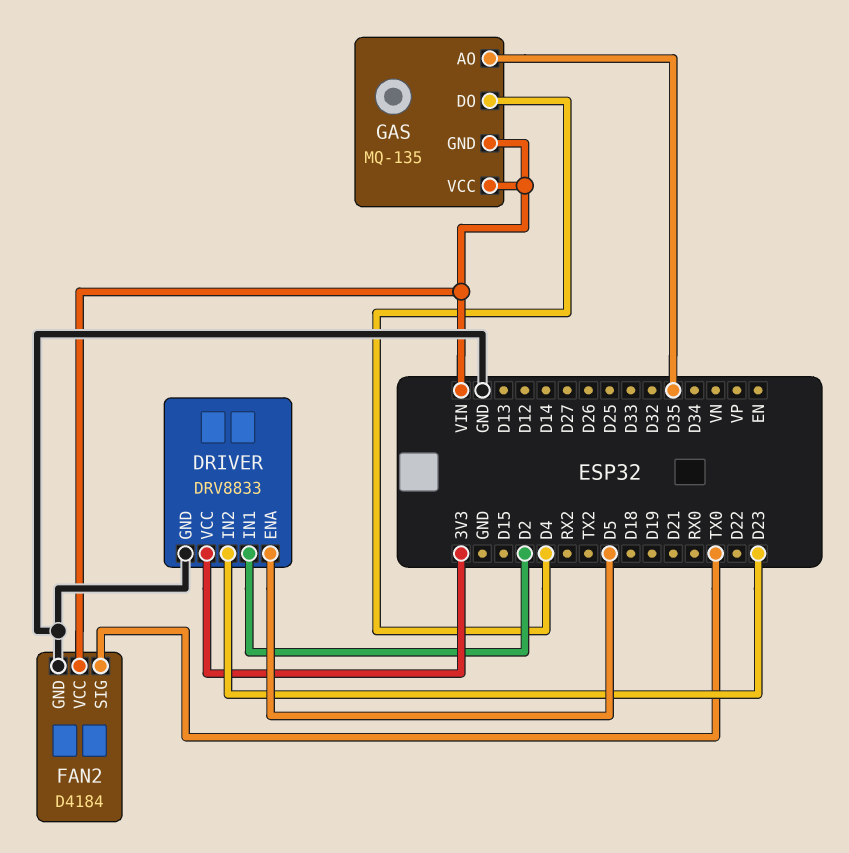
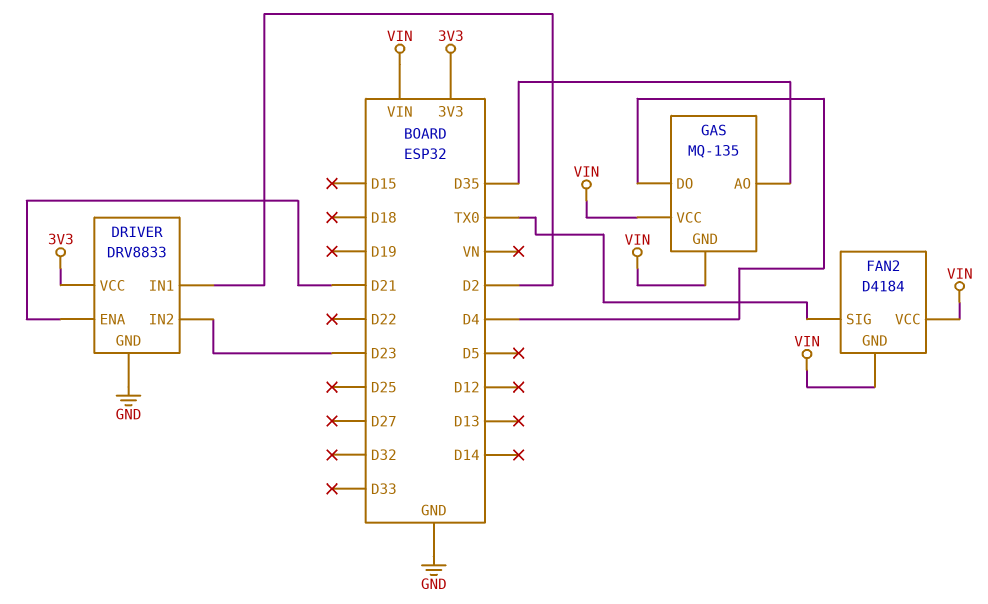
DRIVER pin ENA: D5 -> D21
FAN2 pin GND: GND -> VIN

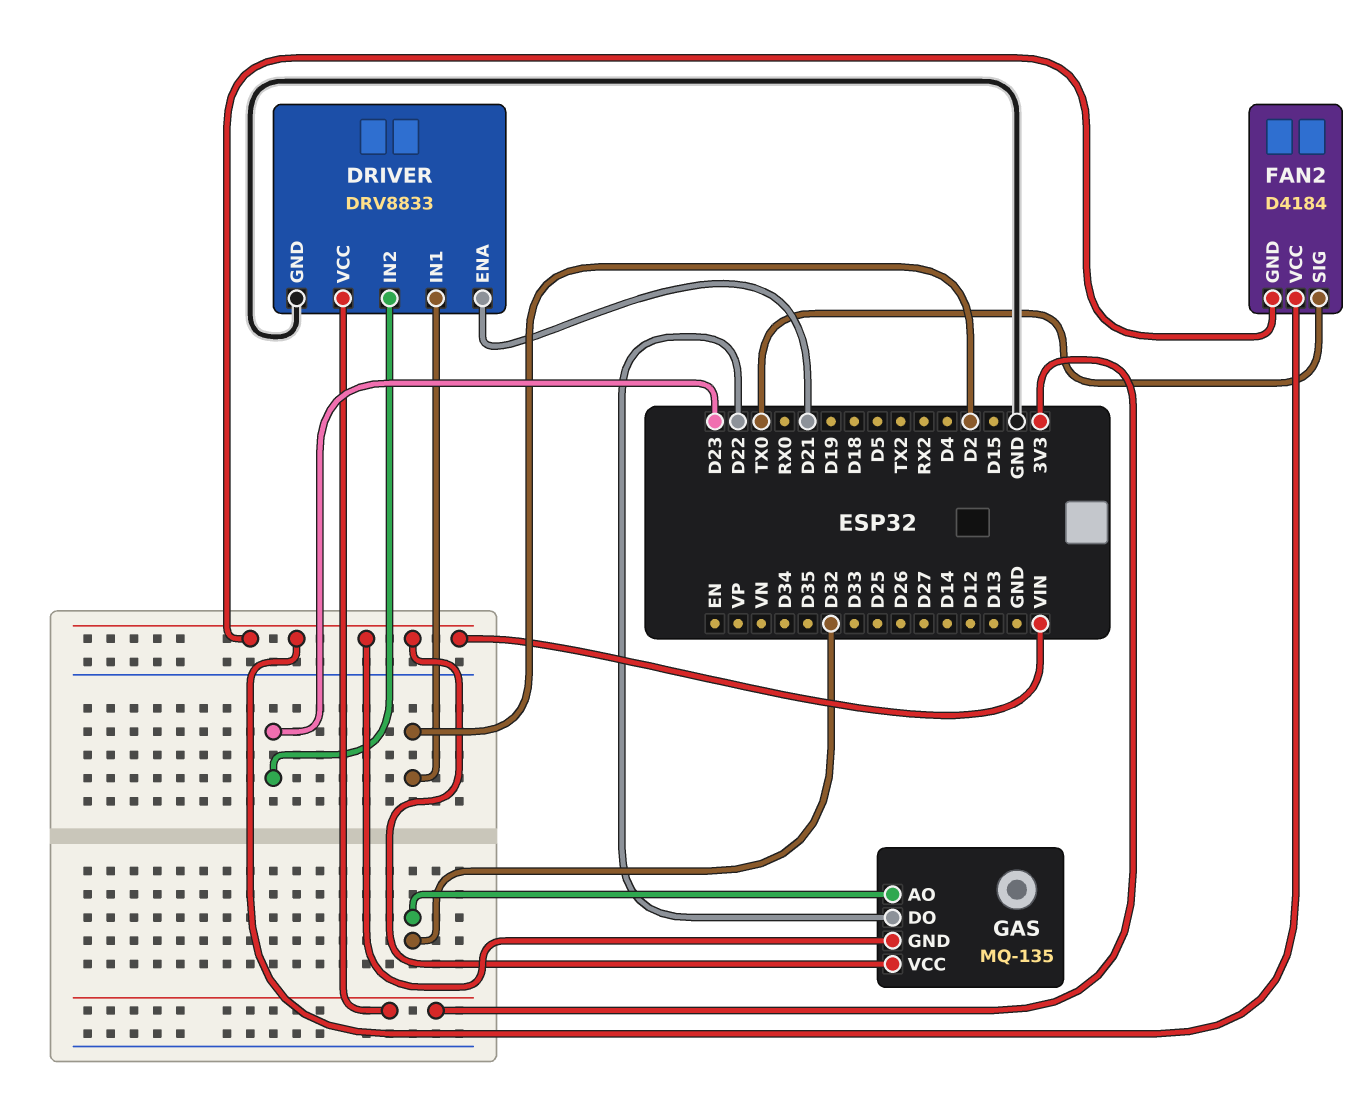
GAS pin AO: D35 -> D32
GAS pin DO: D4 -> D22

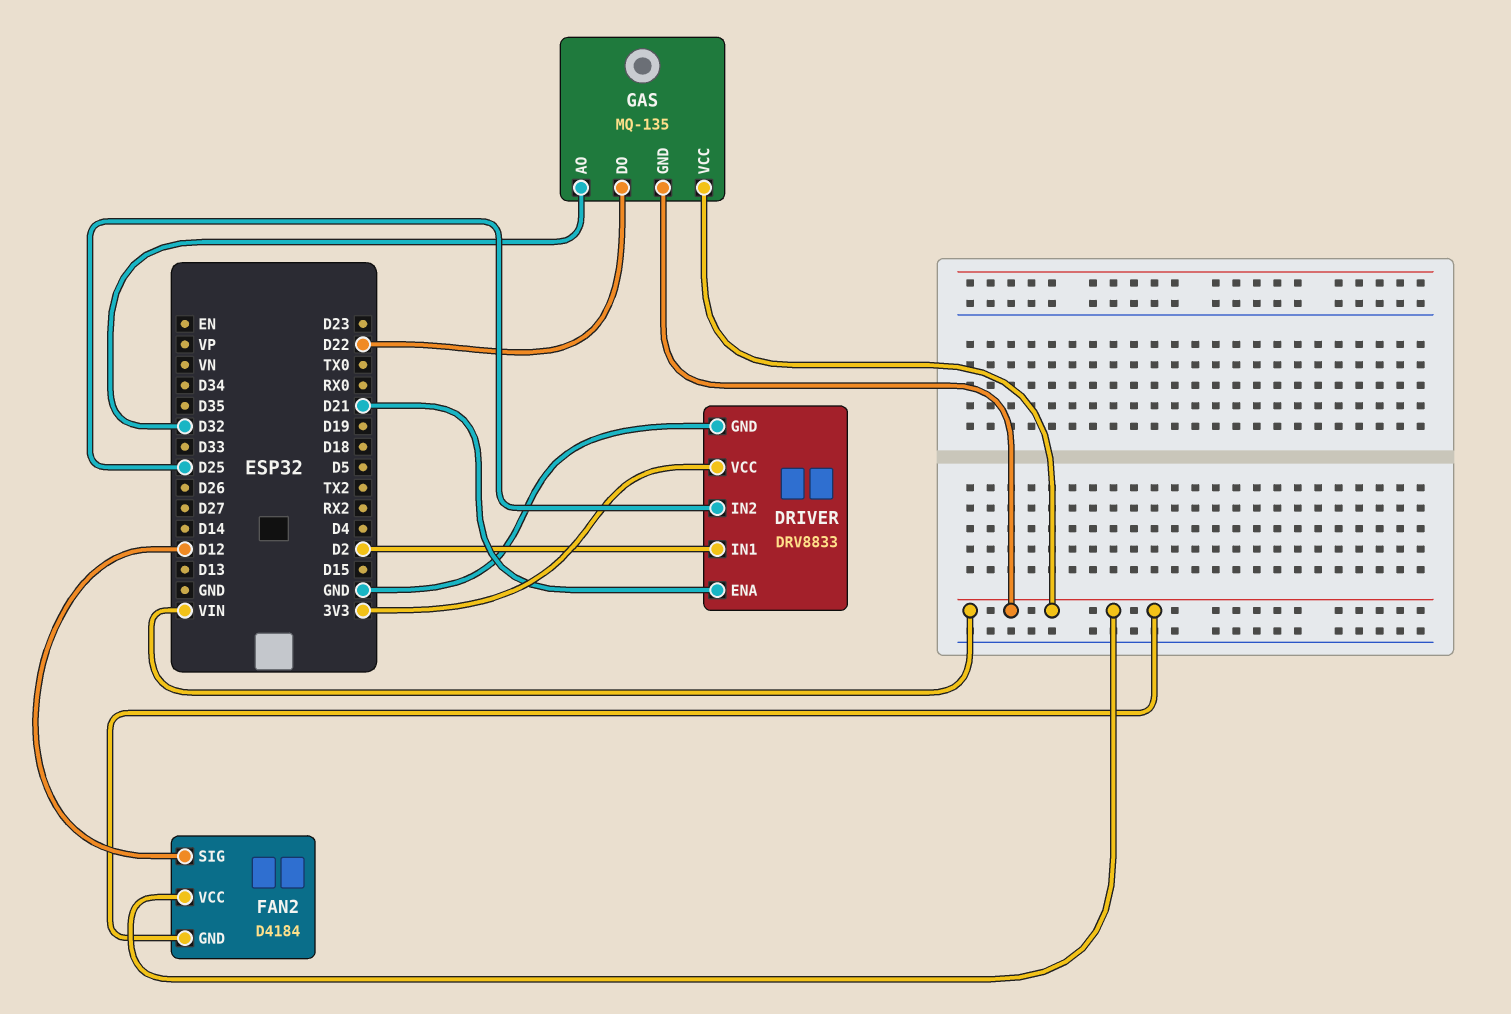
DRIVER pin IN2: D23 -> D25
FAN2 pin SIG: TX0 -> D12

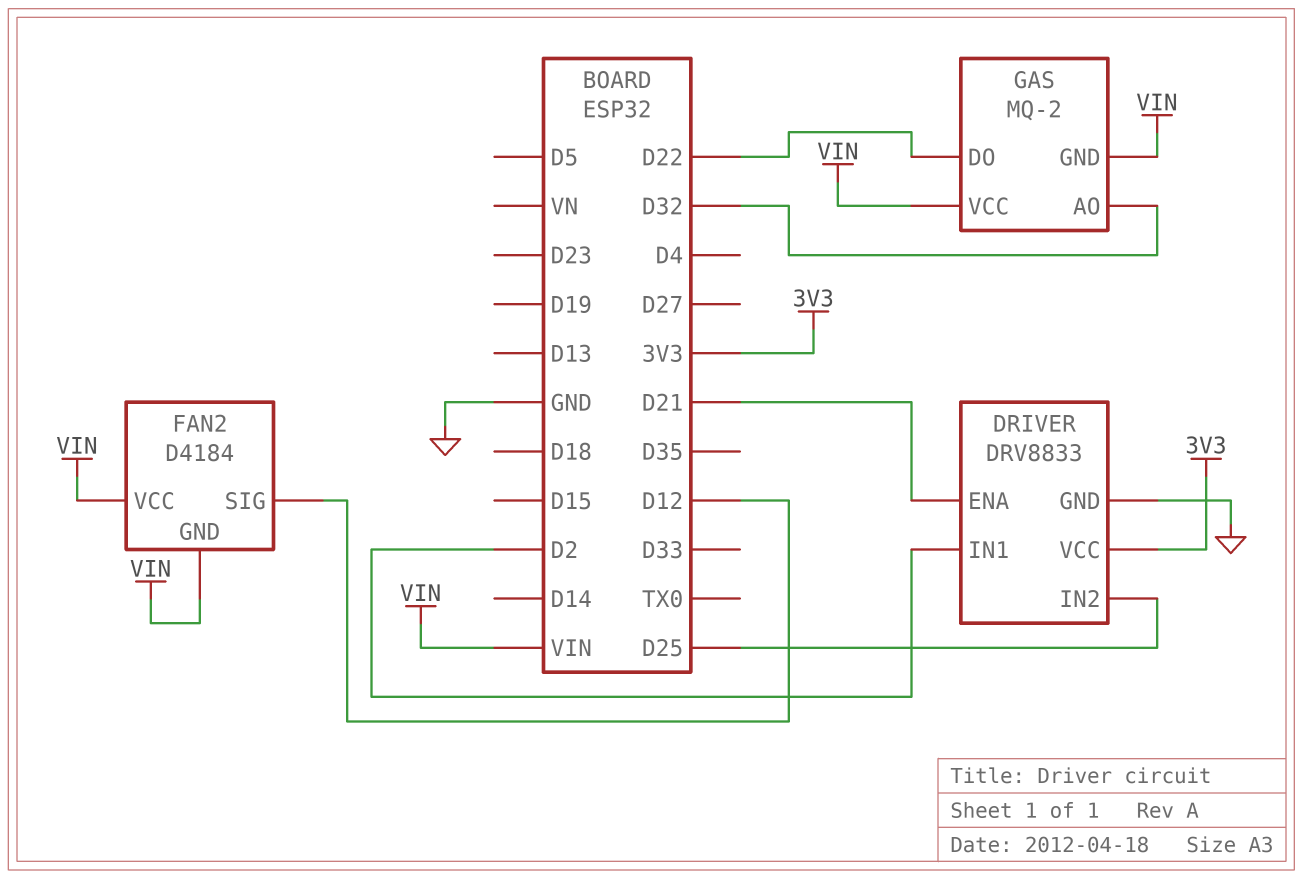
GAS: MQ-135 -> MQ-2

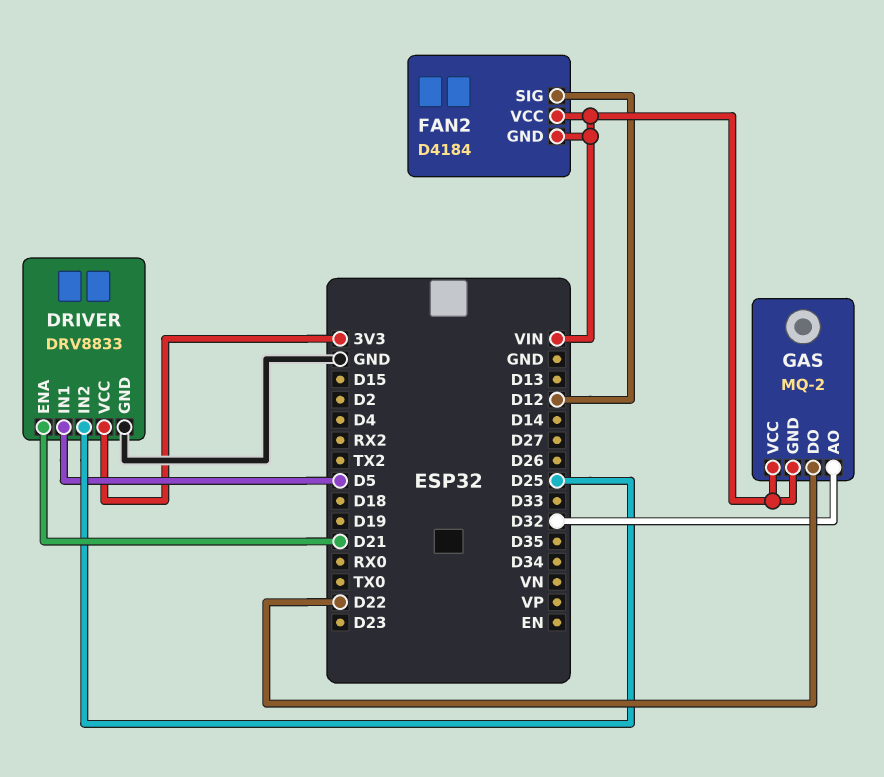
DRIVER pin IN1: D2 -> D5

